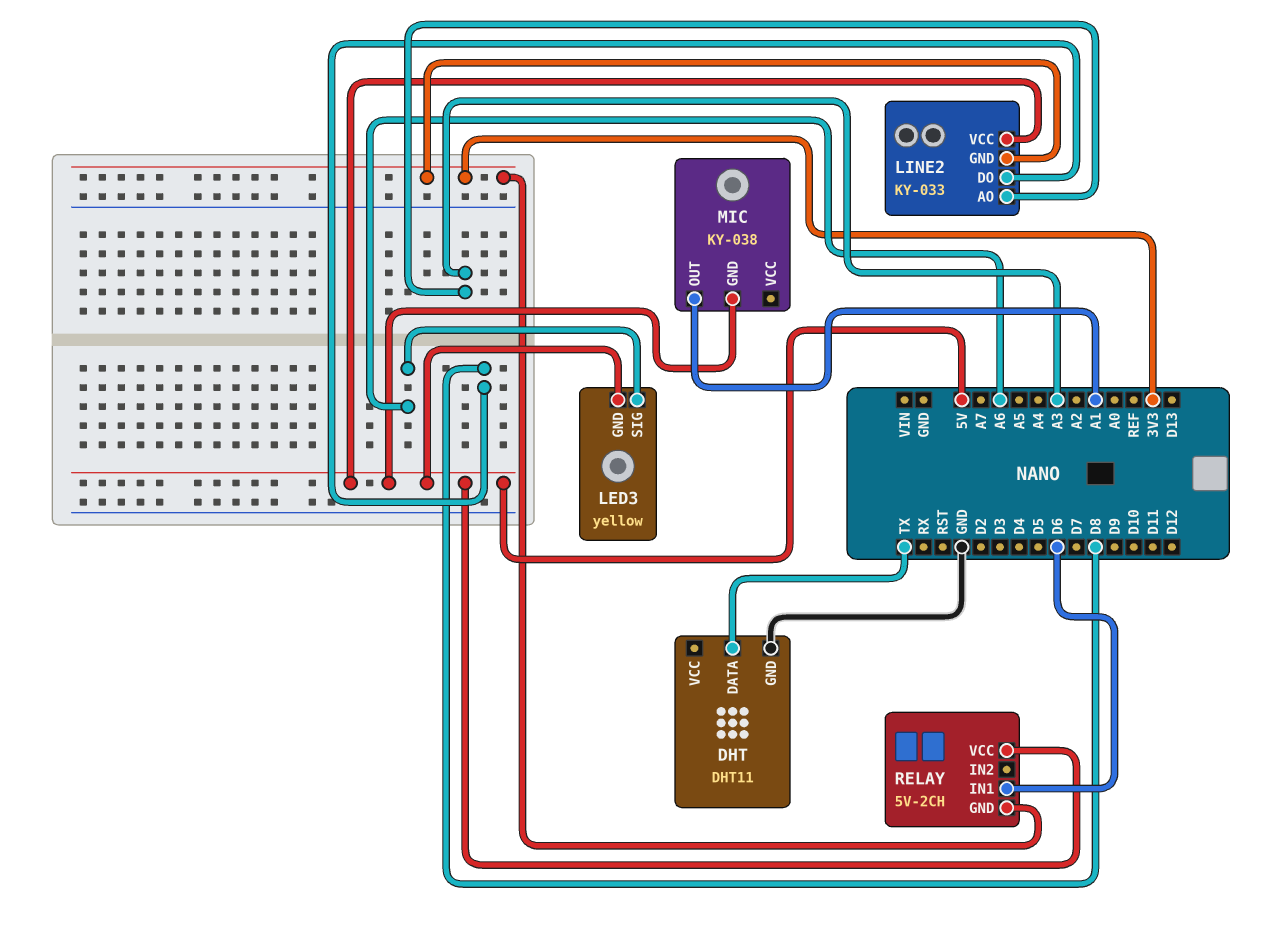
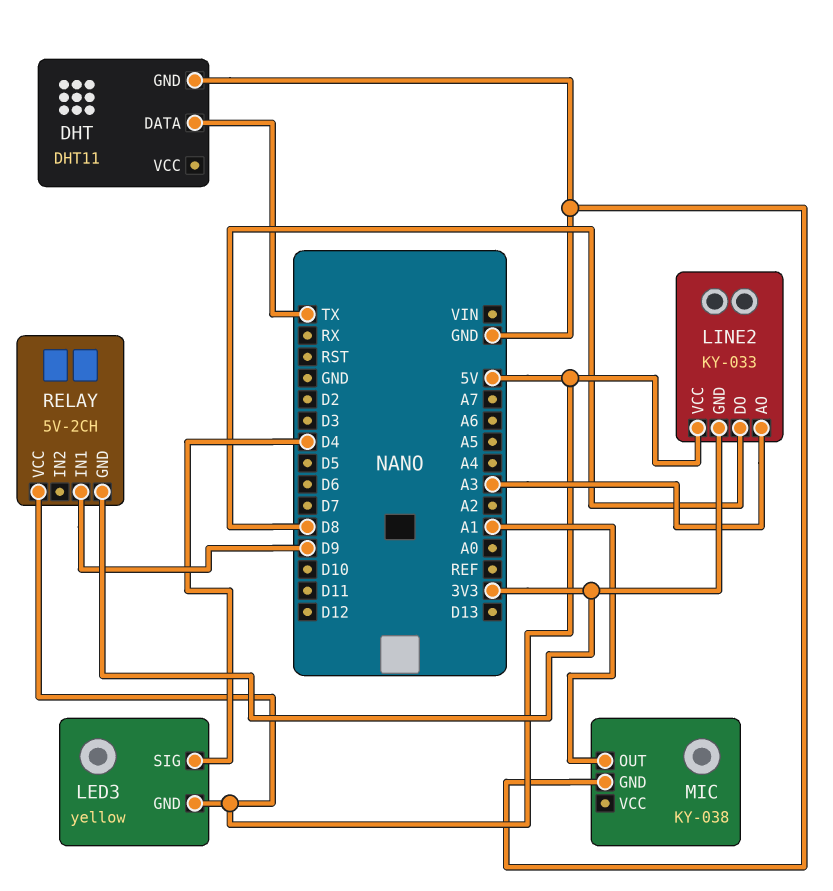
LED3 pin SIG: A6 -> D4
MIC pin GND: 5V -> GND
RELAY pin IN1: D6 -> D9

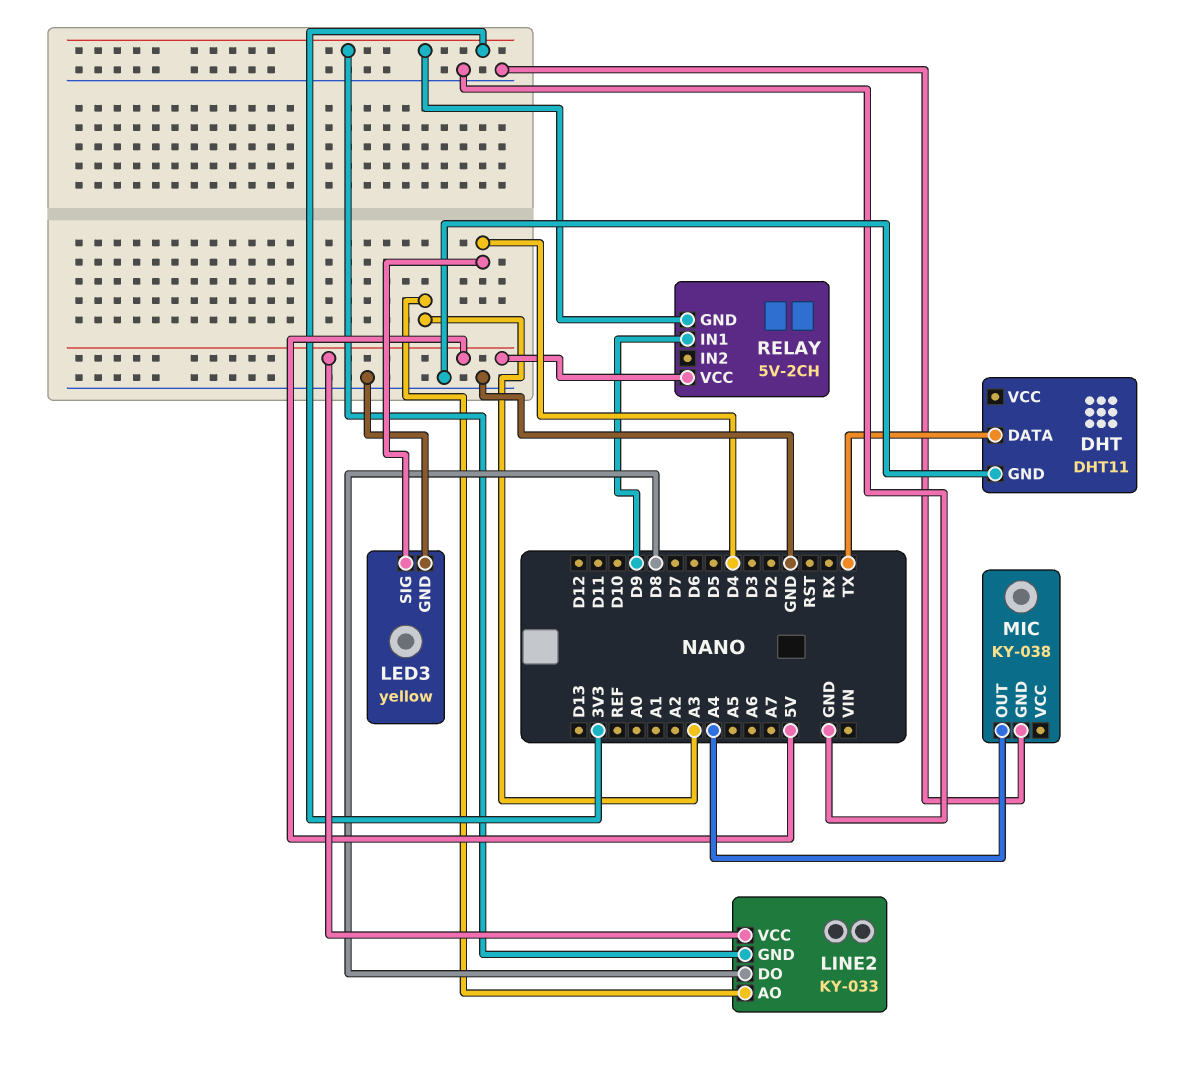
LED3 pin GND: 5V -> GND
MIC pin OUT: A1 -> A4

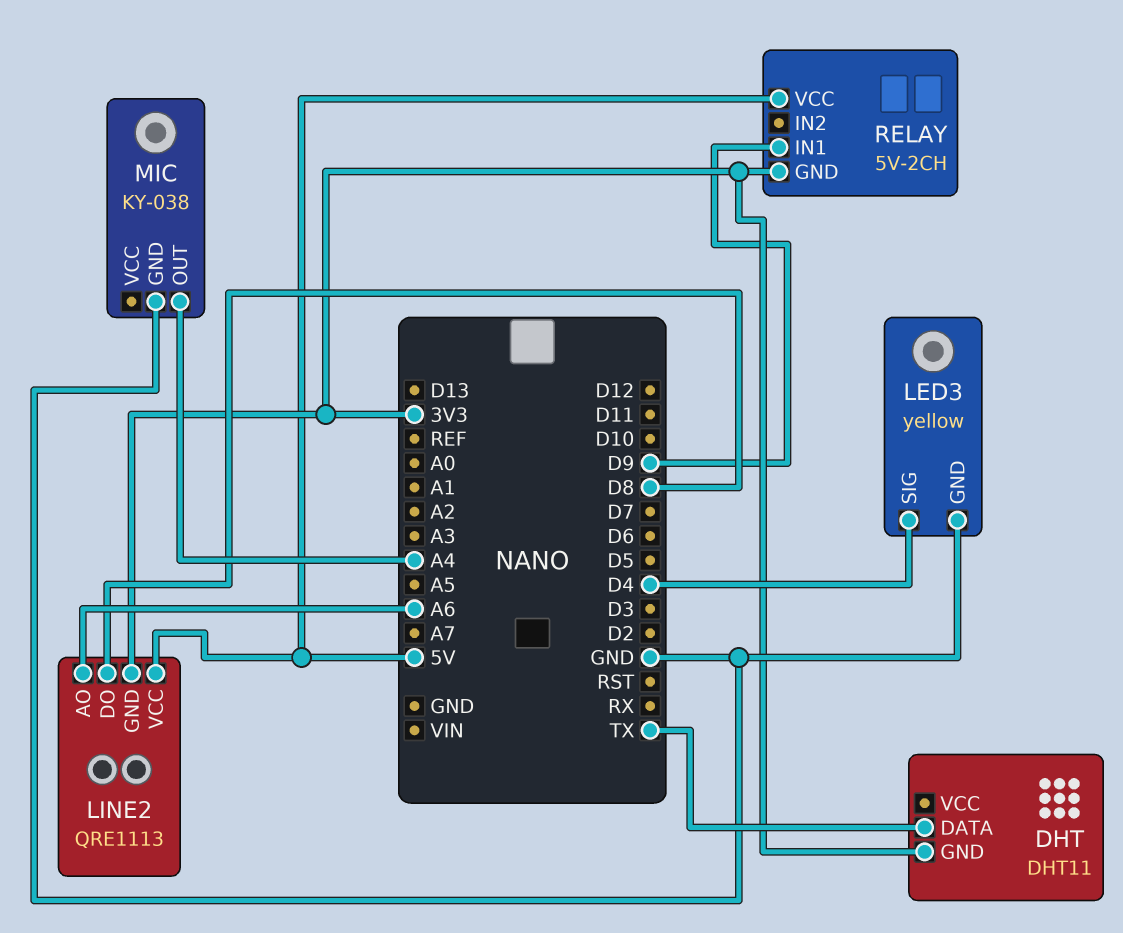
DHT pin GND: GND -> 3V3
LINE2: KY-033 -> QRE1113
LINE2 pin AO: A3 -> A6

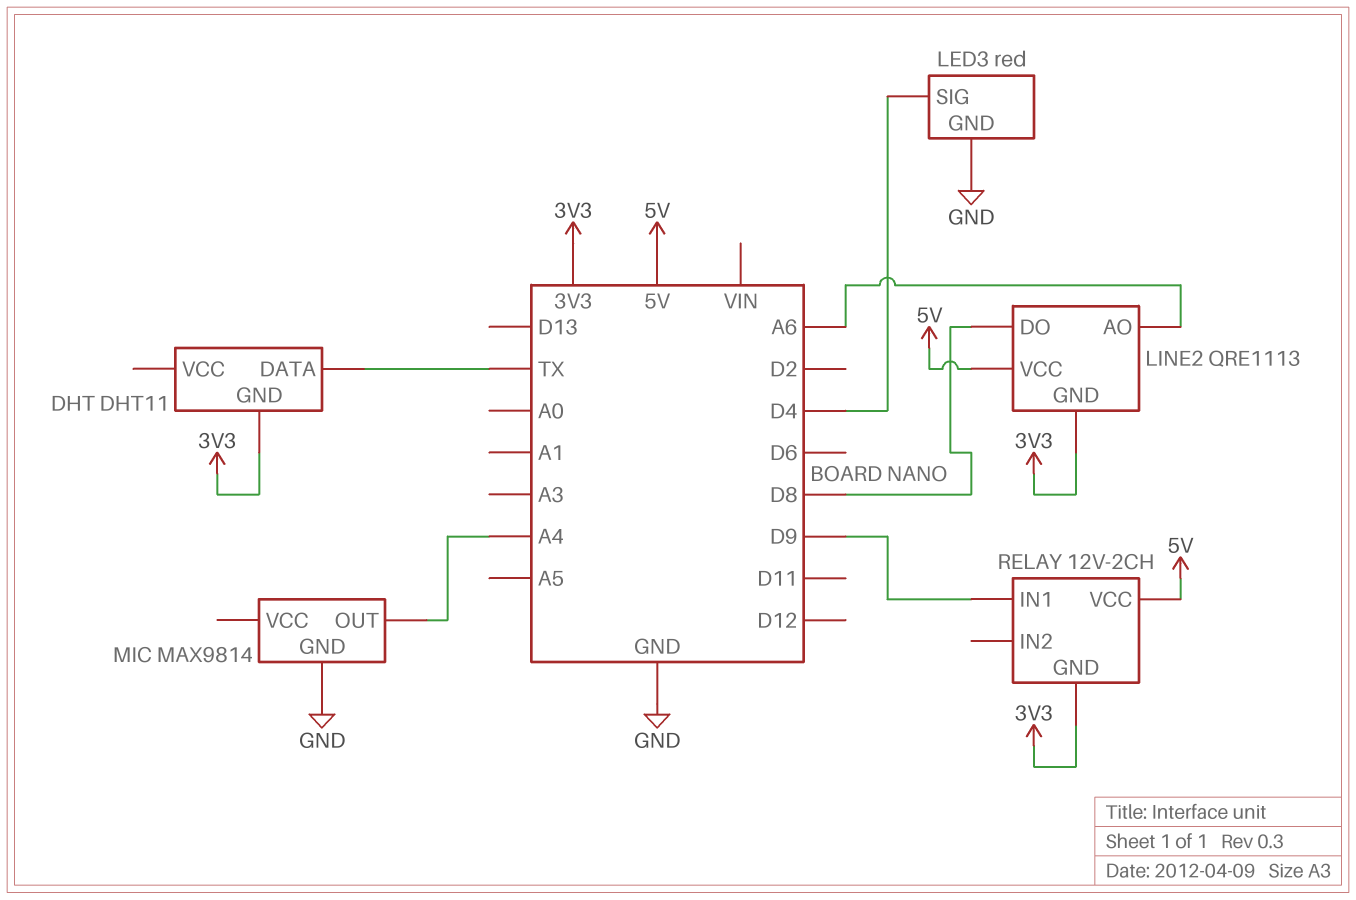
LED3: yellow -> red
MIC: KY-038 -> MAX9814
RELAY: 5V-2CH -> 12V-2CH

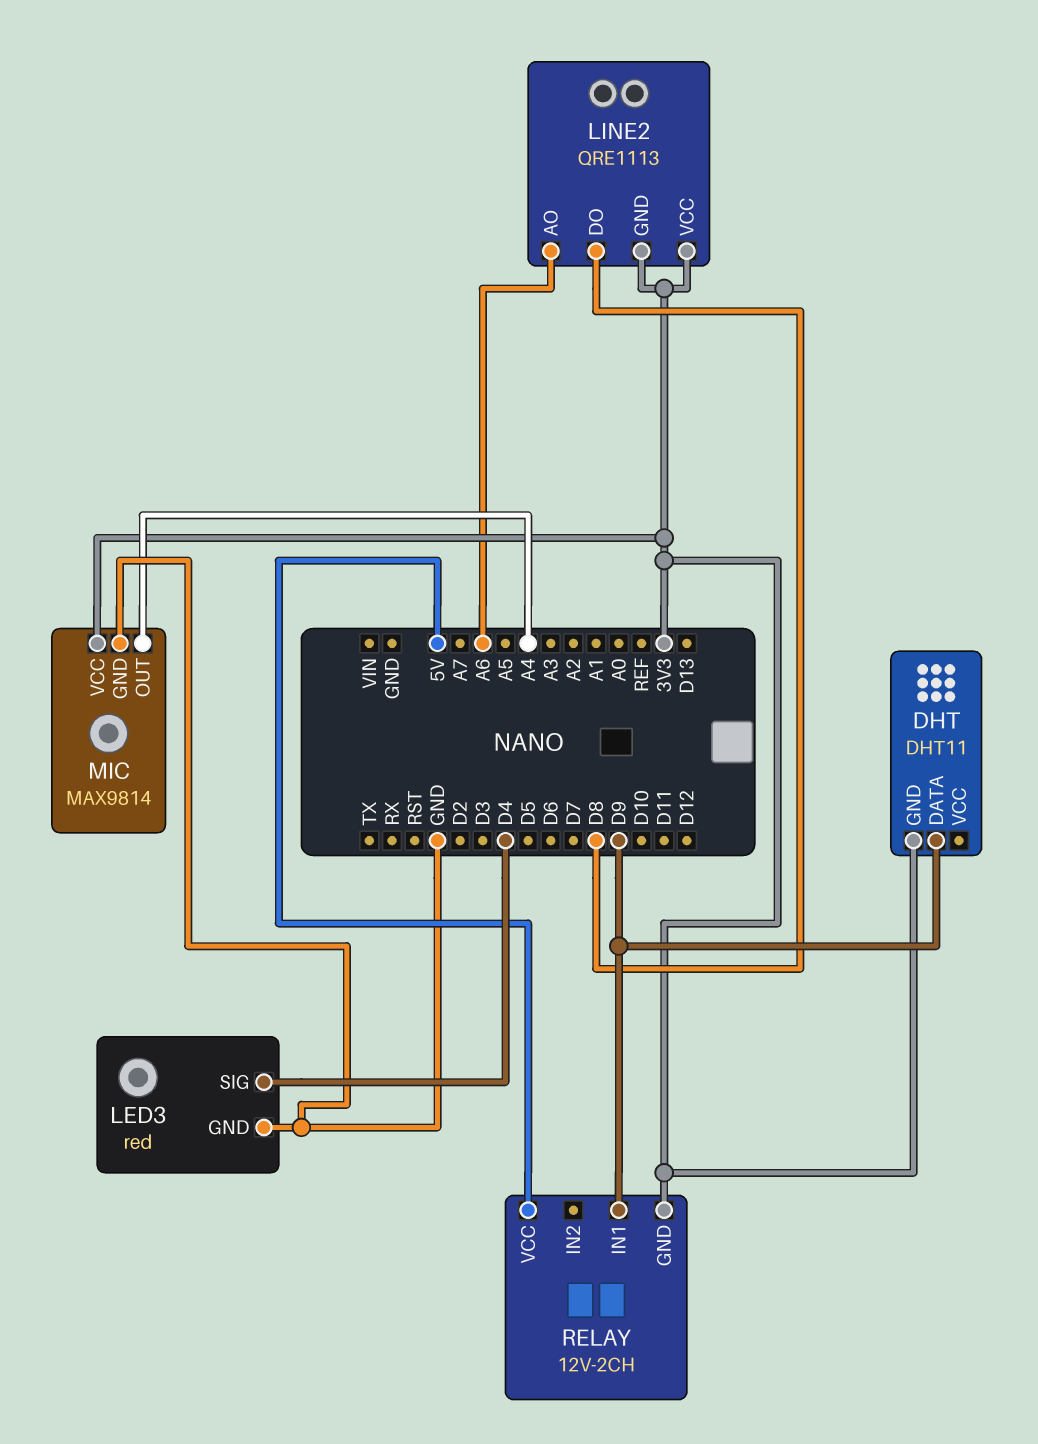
DHT pin DATA: TX -> D9
LINE2 pin VCC: 5V -> 3V3
MIC pin VCC: none -> 3V3

